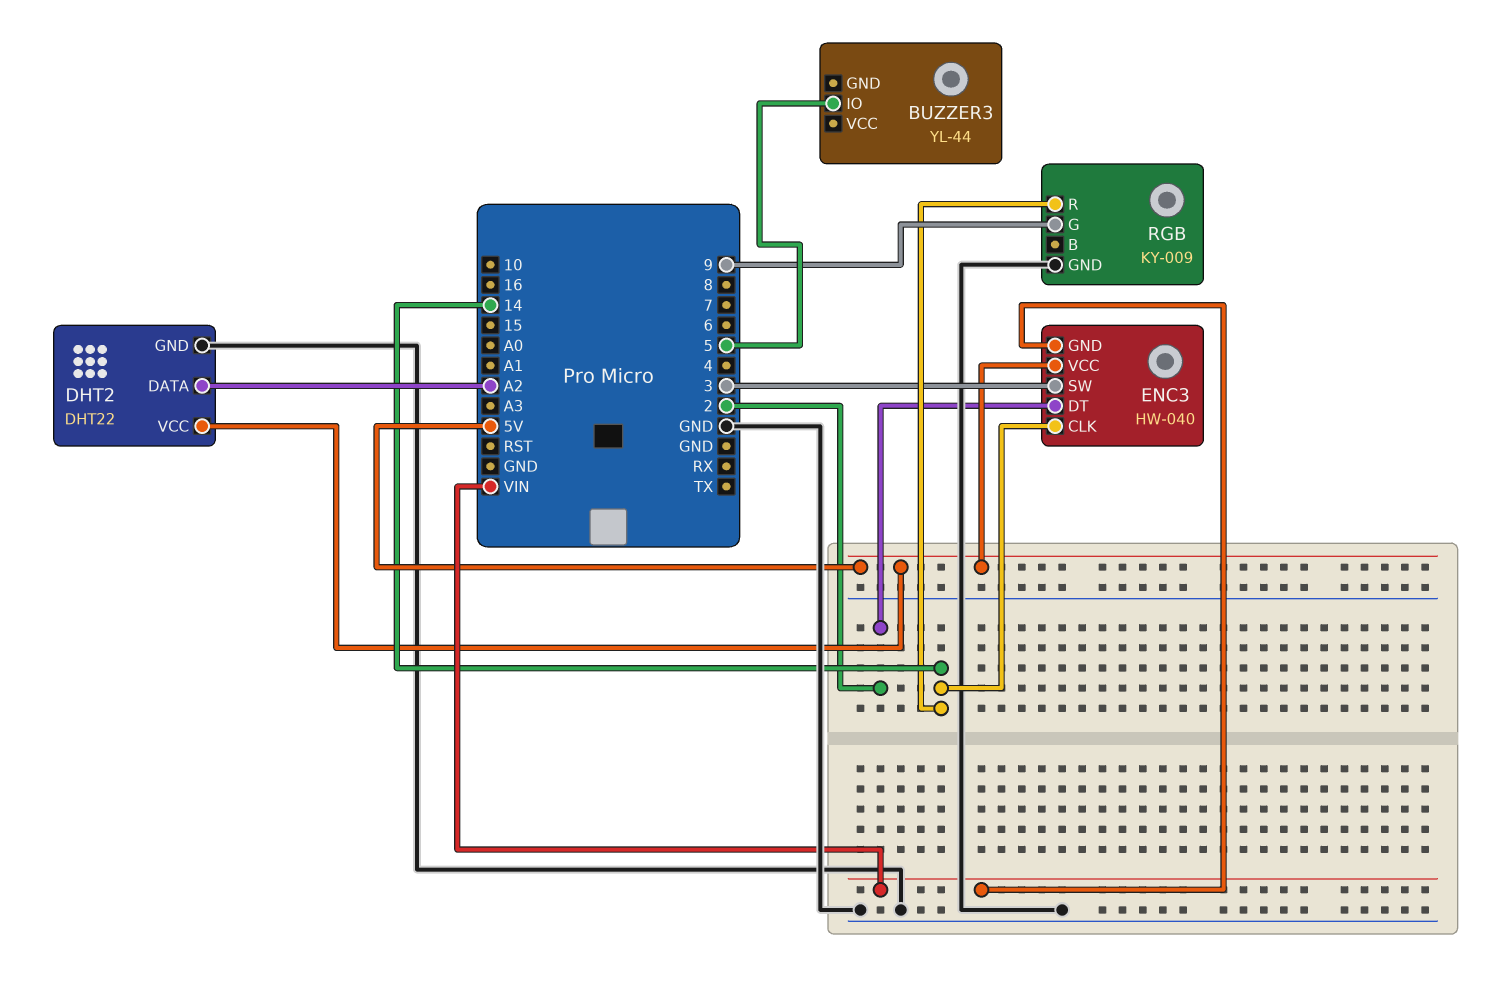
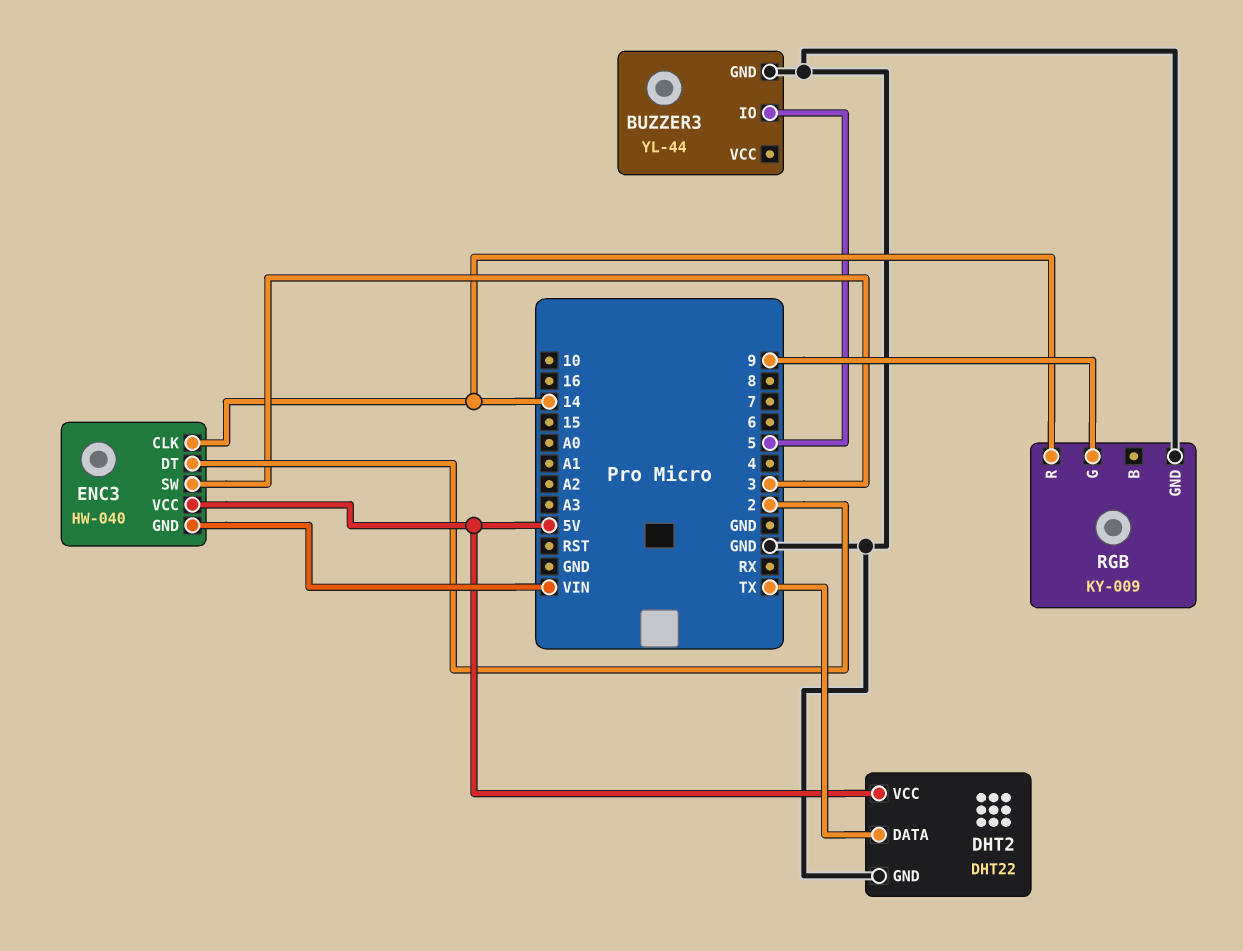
BUZZER3 pin GND: none -> GND
DHT2 pin DATA: A2 -> TX

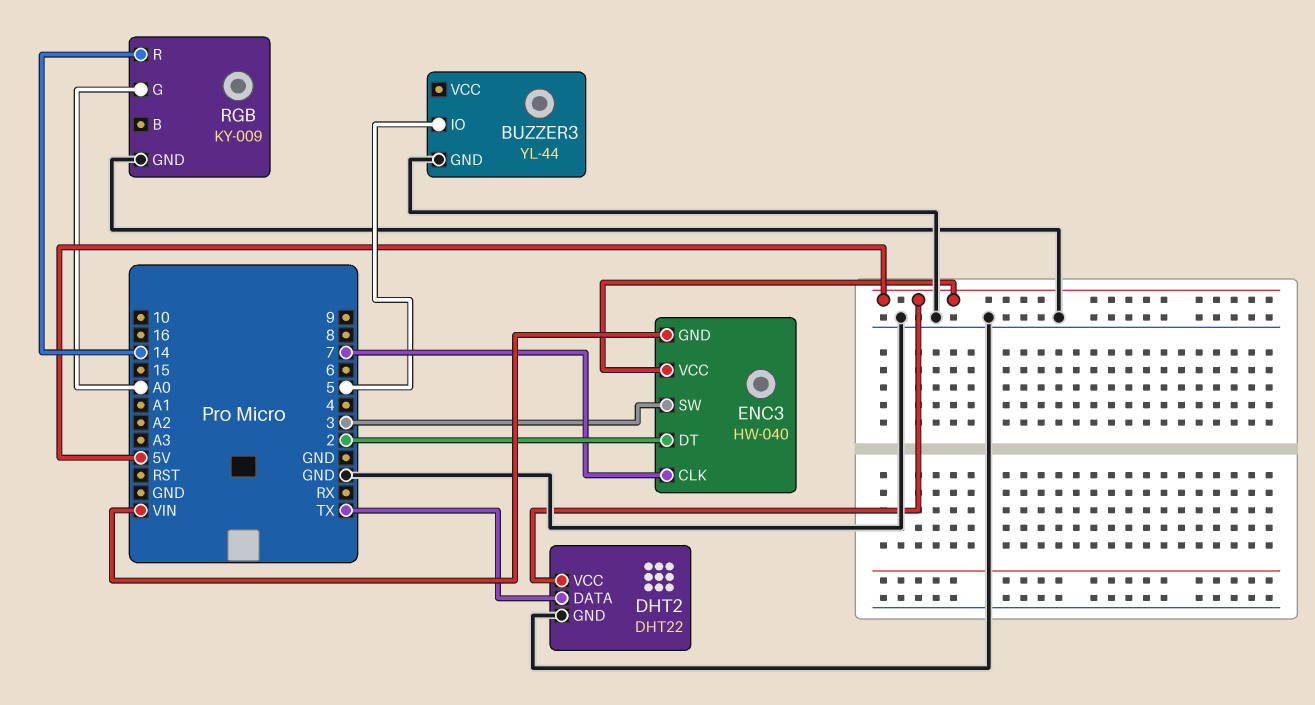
ENC3 pin CLK: 14 -> 7
RGB pin G: 9 -> A0

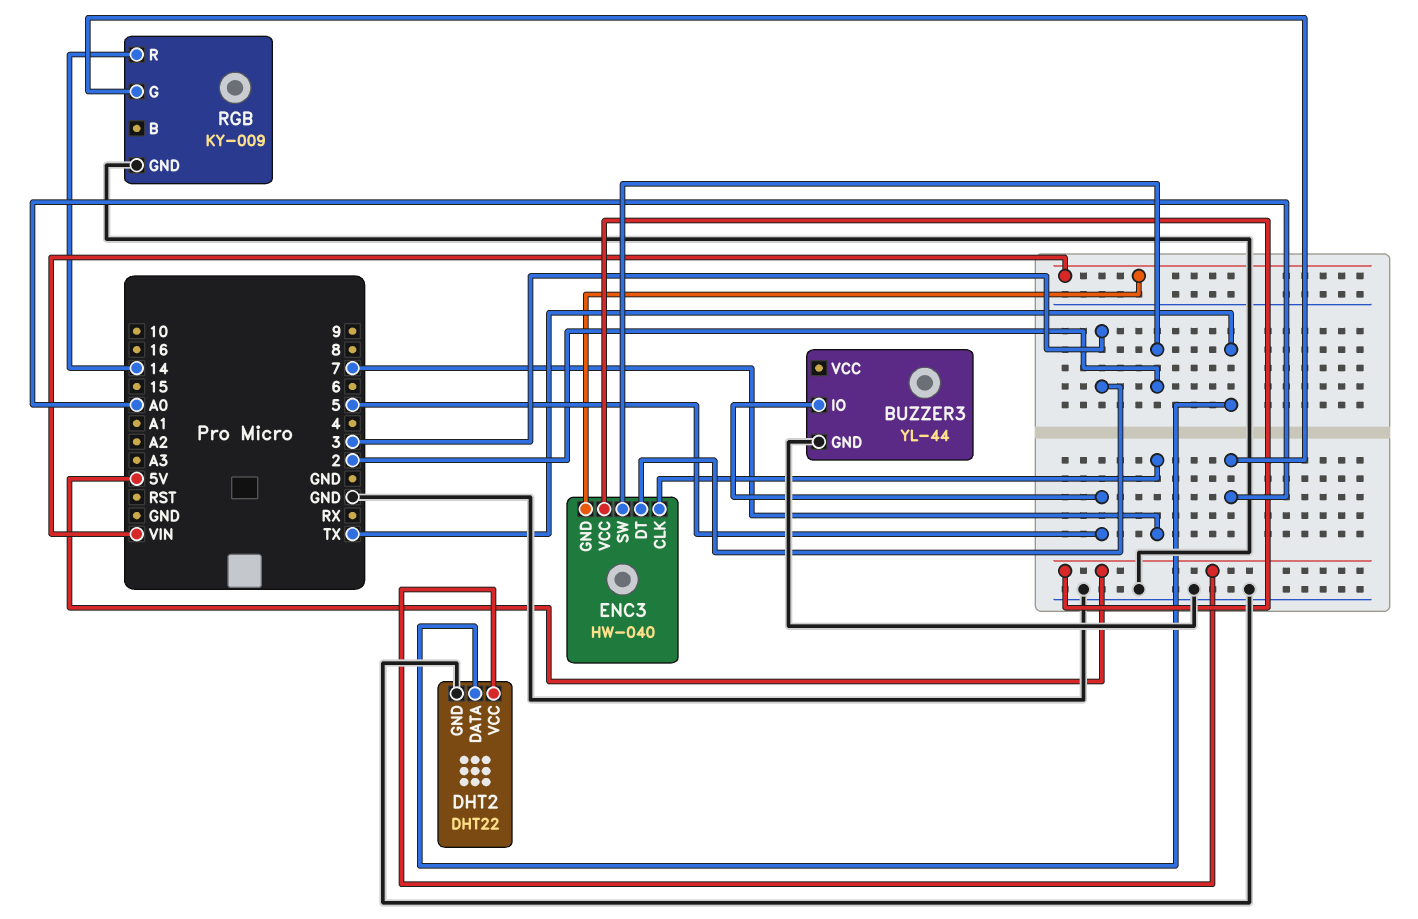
ENC3 pin DT: 2 -> 3
ENC3 pin SW: 3 -> 2

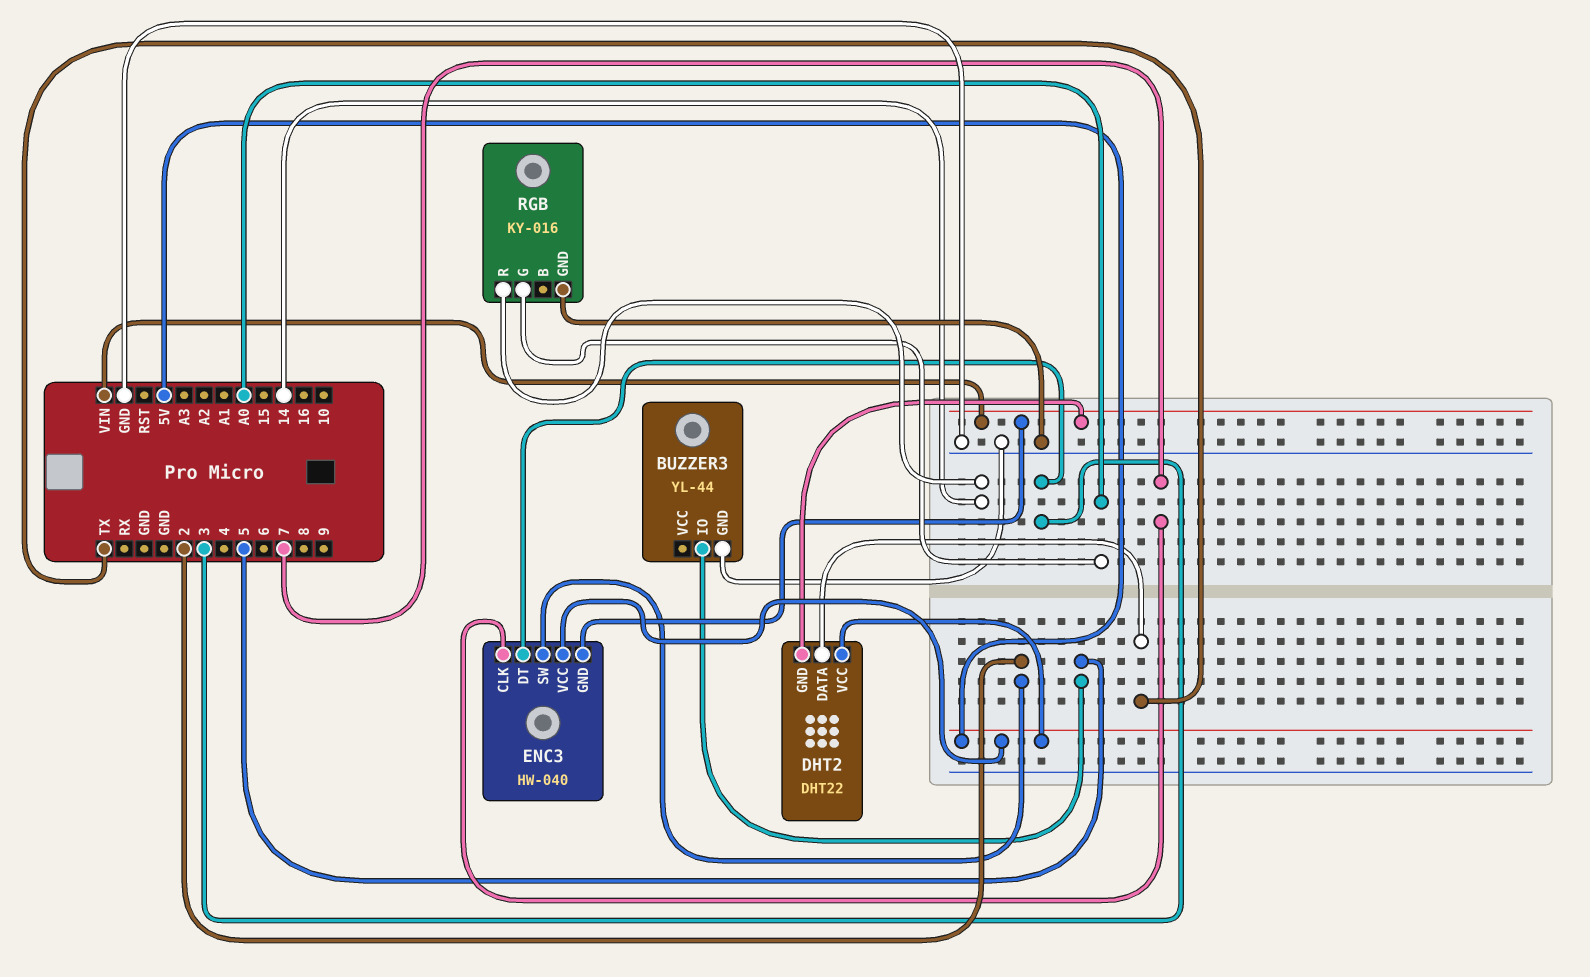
DHT2 pin GND: GND -> VIN
RGB: KY-009 -> KY-016

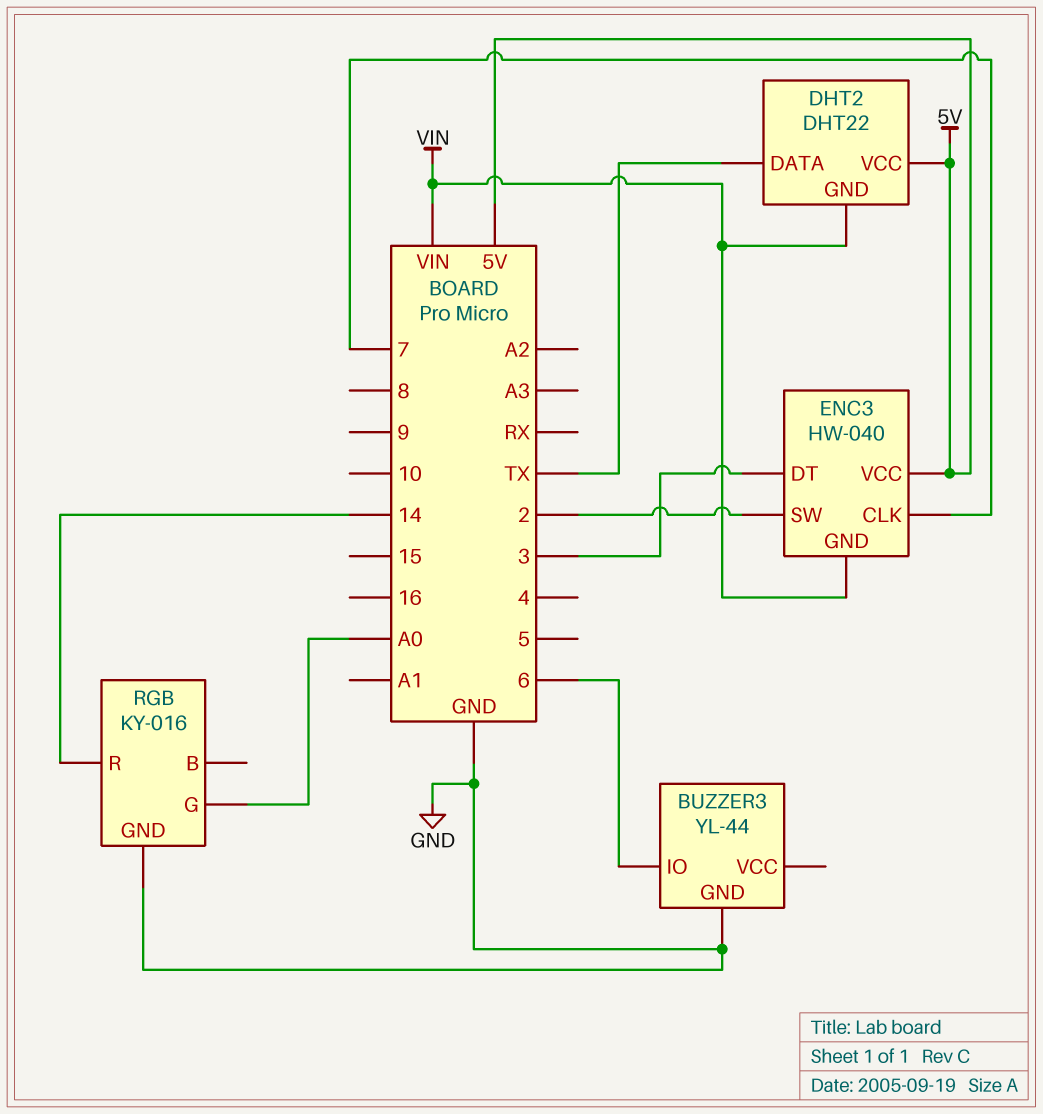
BUZZER3 pin IO: 5 -> 6

